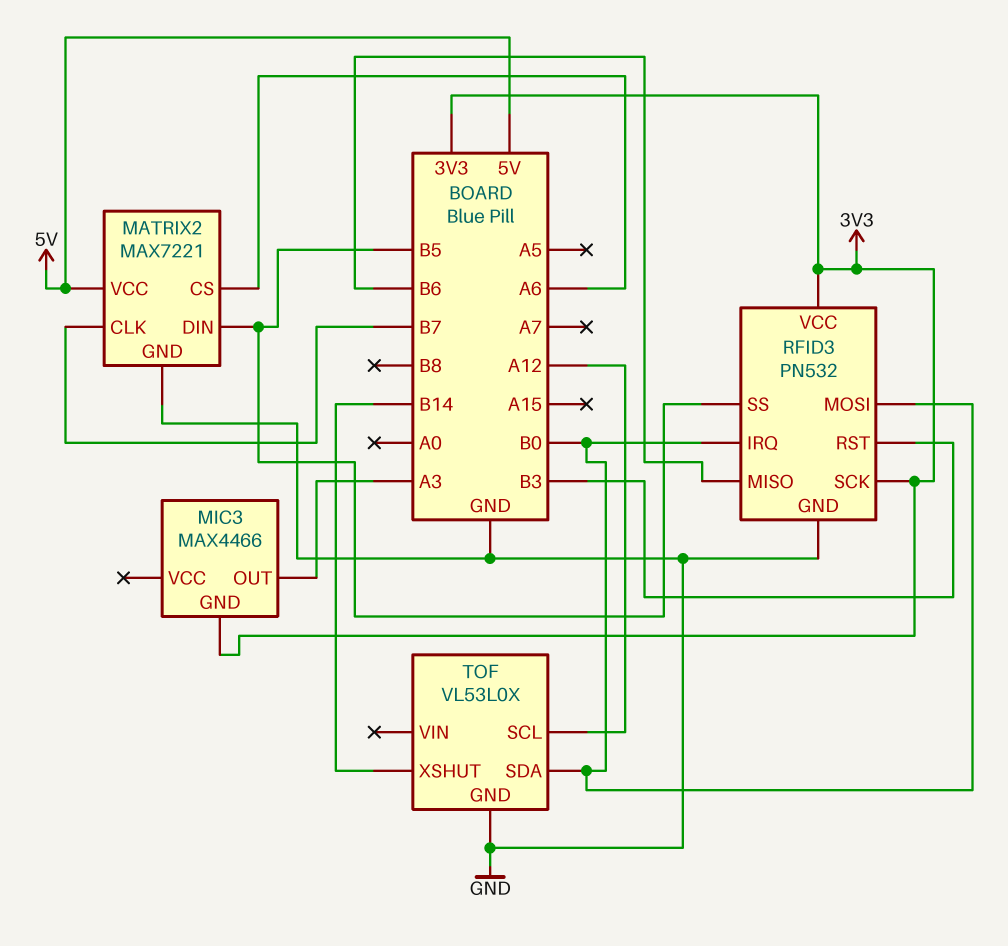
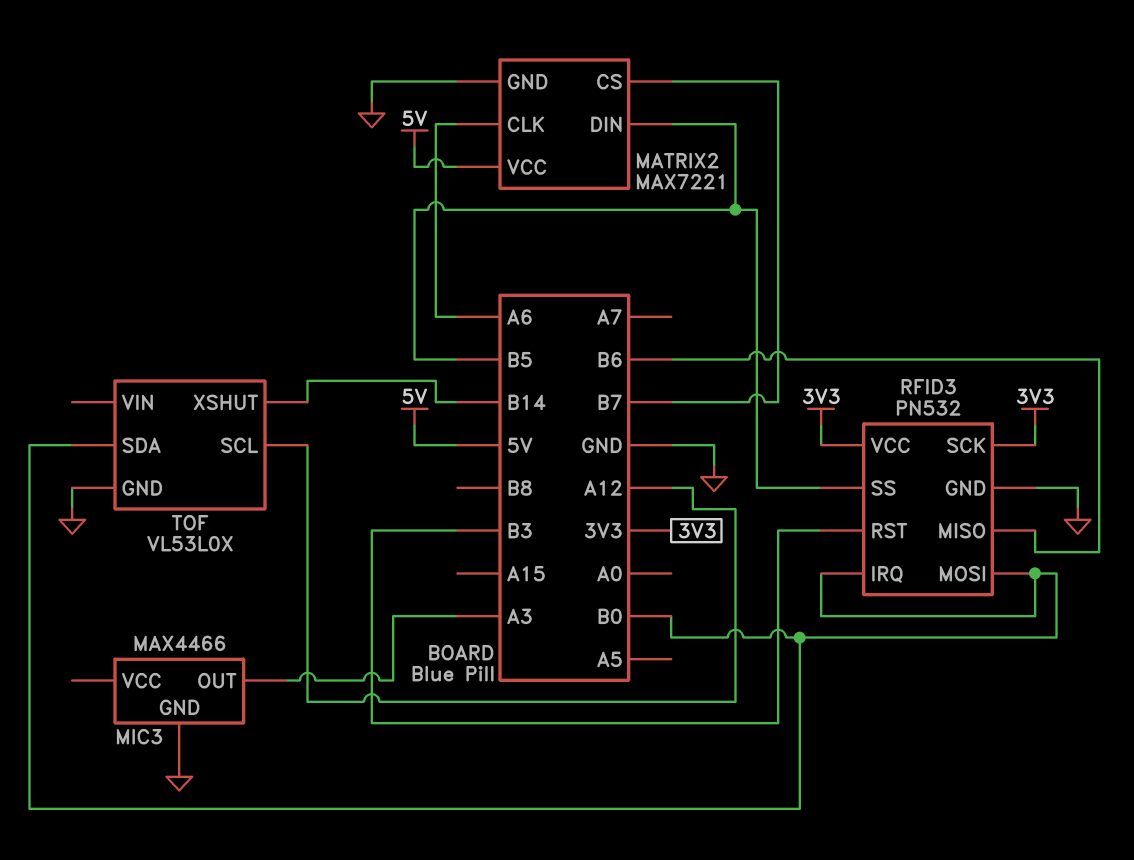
MATRIX2 pin CLK: B7 -> A6
MATRIX2 pin CS: A6 -> B7
MIC3 pin GND: 3V3 -> GND

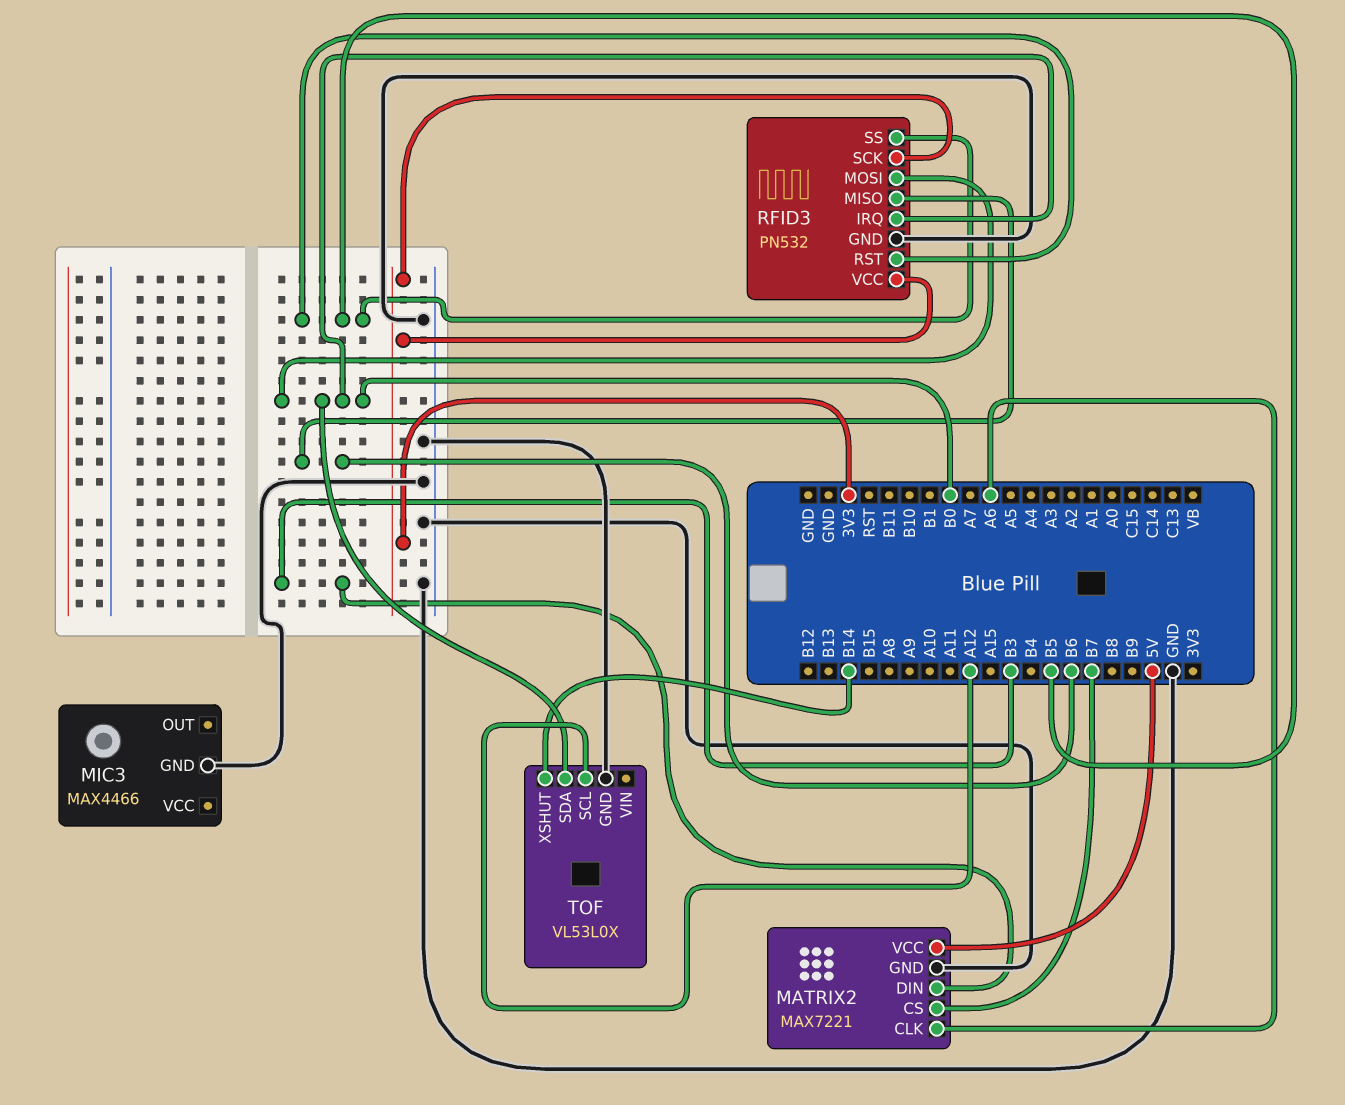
MATRIX2 pin DIN: B5 -> B3
MIC3 pin OUT: A3 -> none
RFID3 pin RST: B3 -> B5

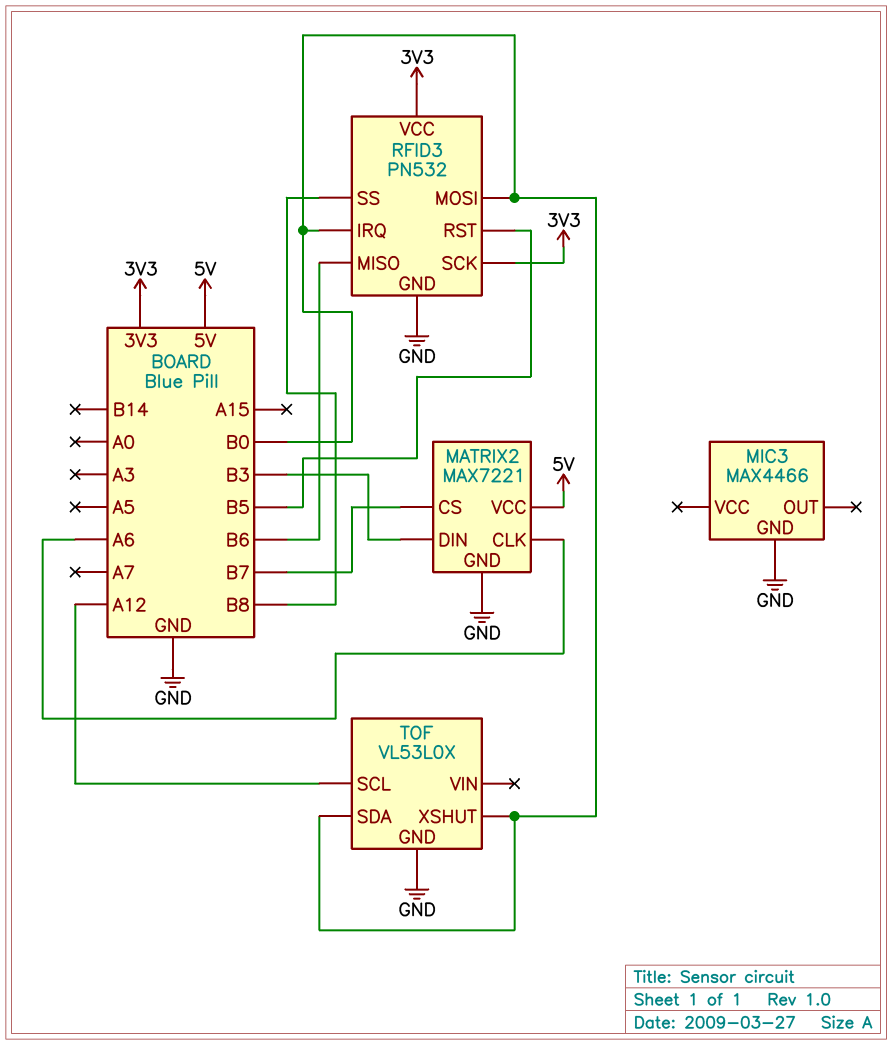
RFID3 pin SS: B5 -> B8
TOF pin XSHUT: B14 -> B0

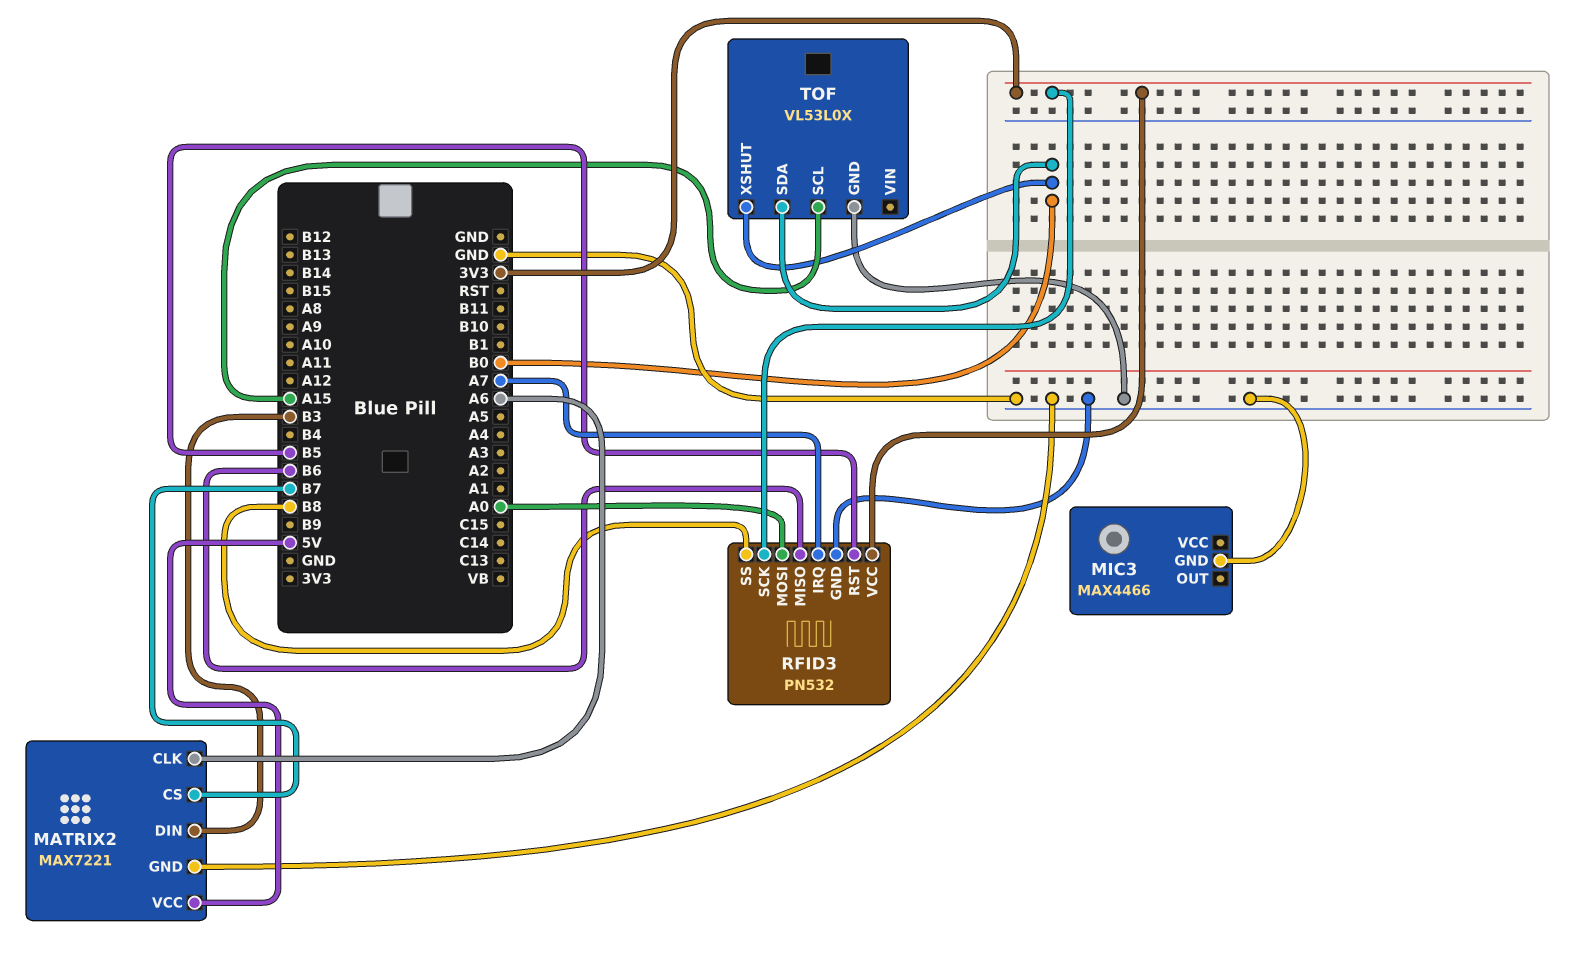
RFID3 pin IRQ: B0 -> A7
RFID3 pin MOSI: B0 -> A0
TOF pin SCL: A12 -> A15

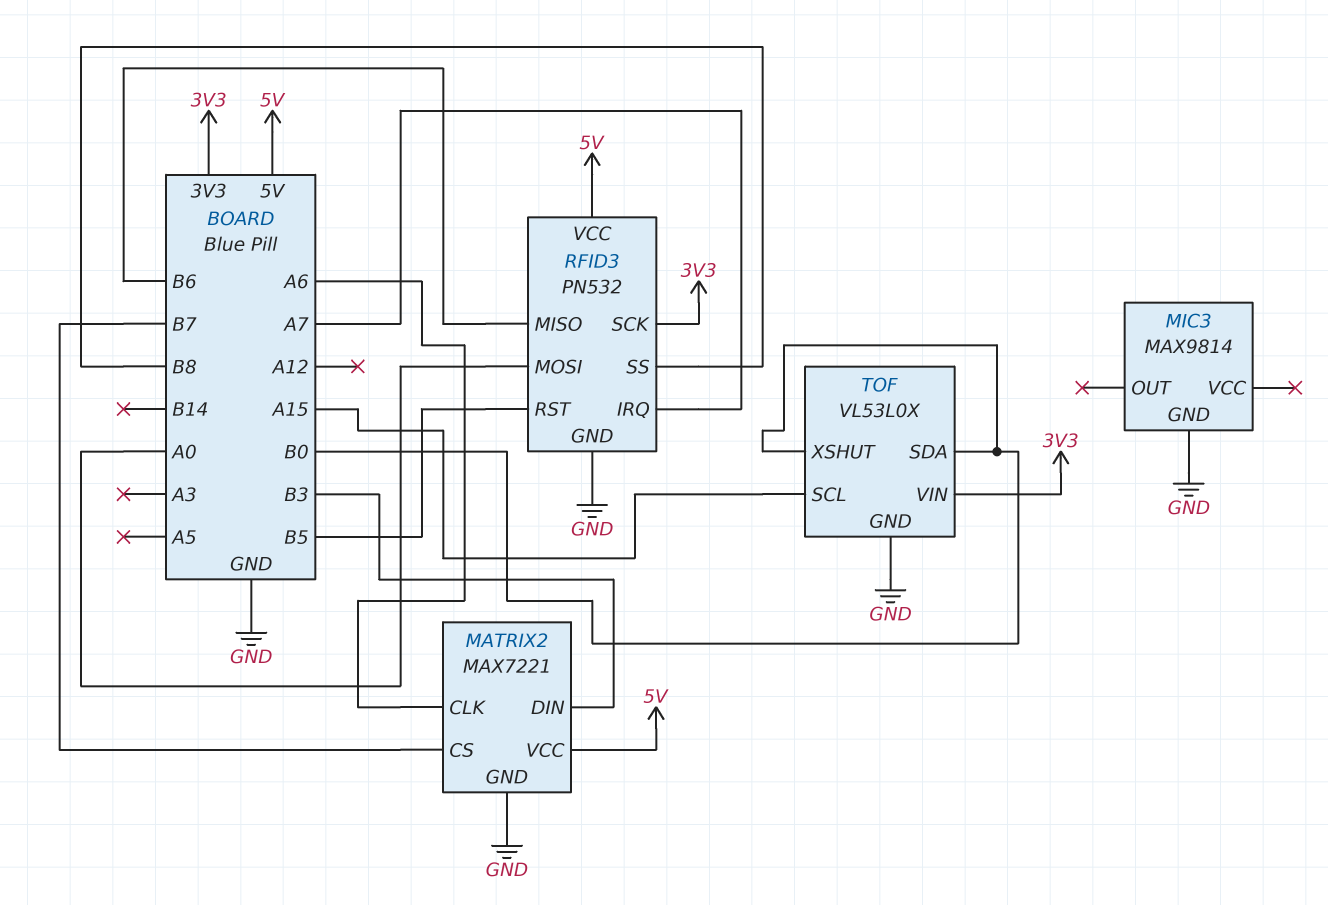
MIC3: MAX4466 -> MAX9814
RFID3 pin VCC: 3V3 -> 5V
TOF pin VIN: none -> 3V3

